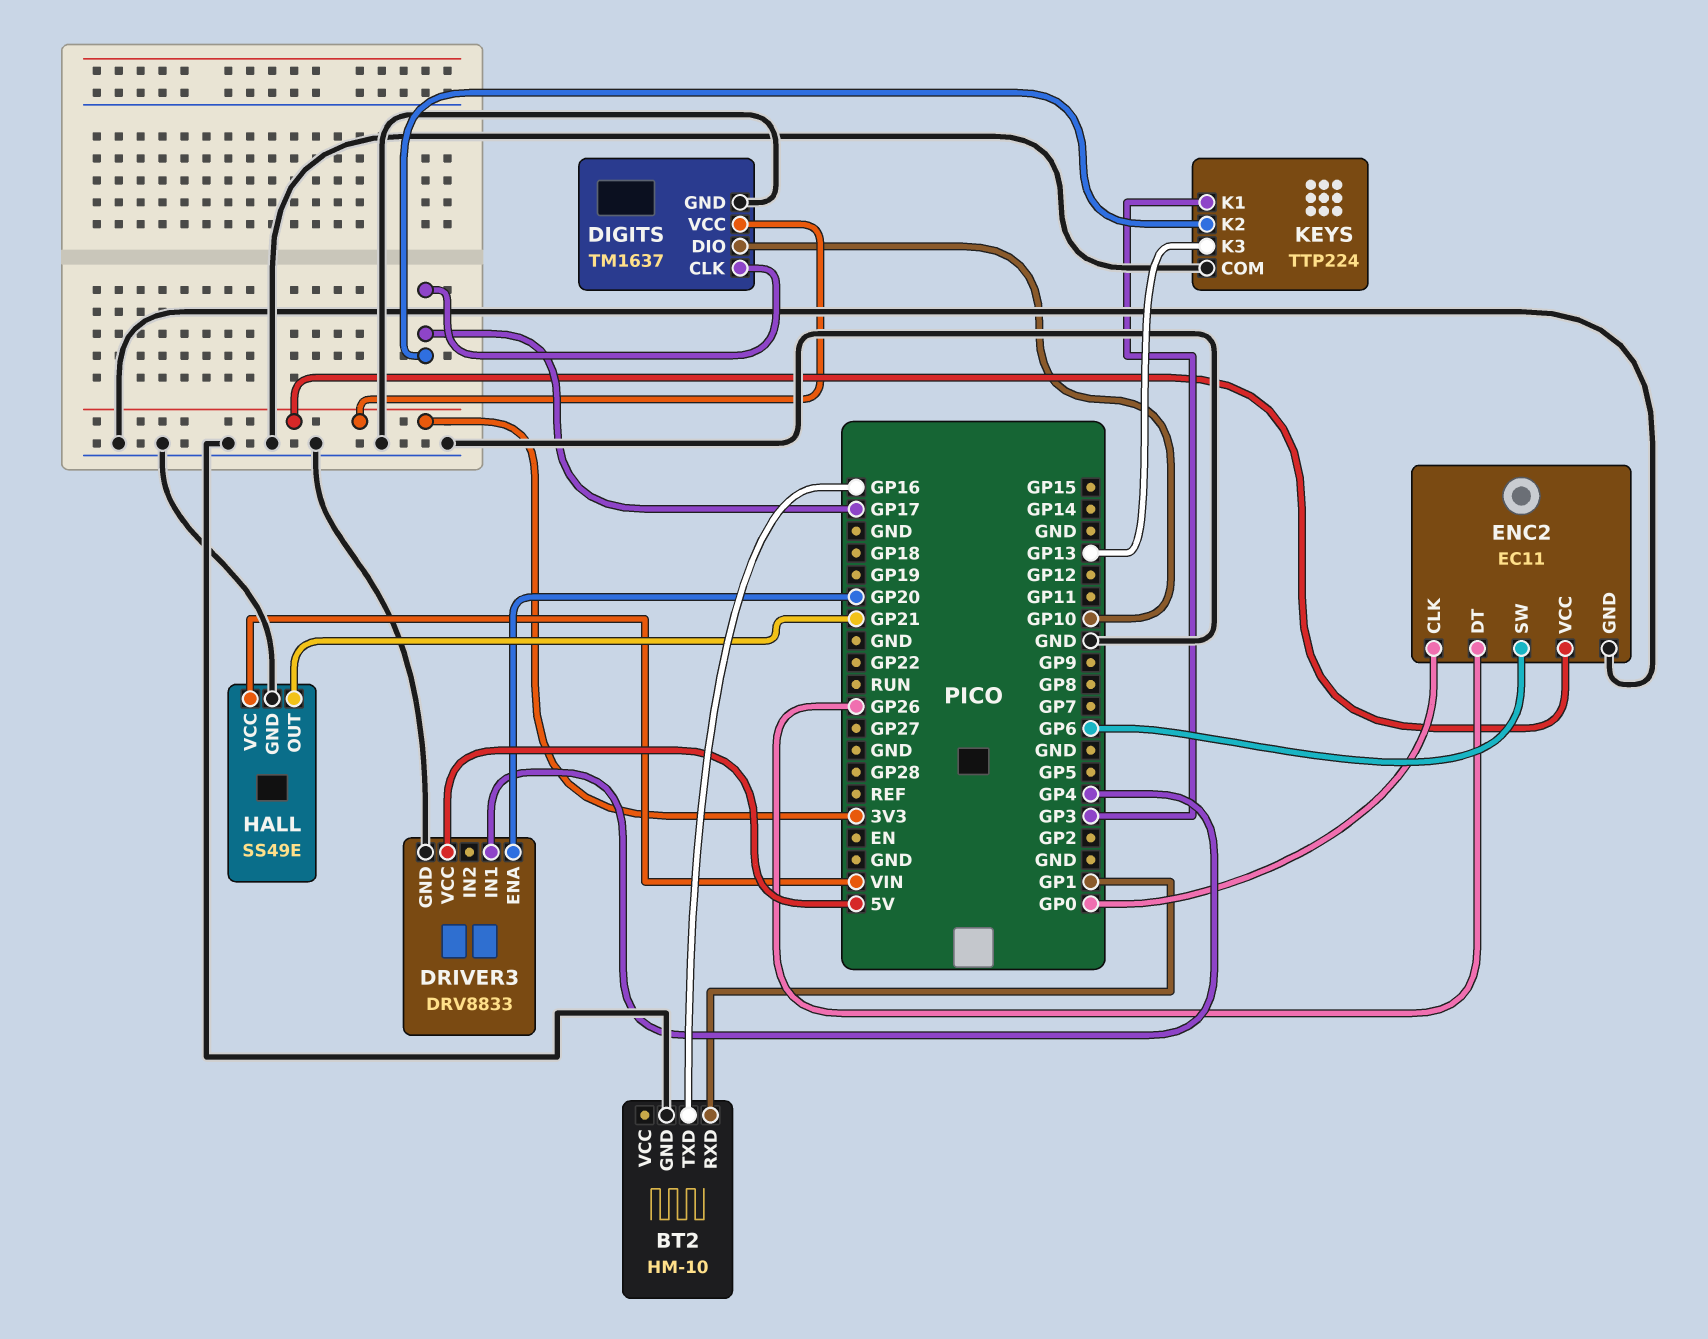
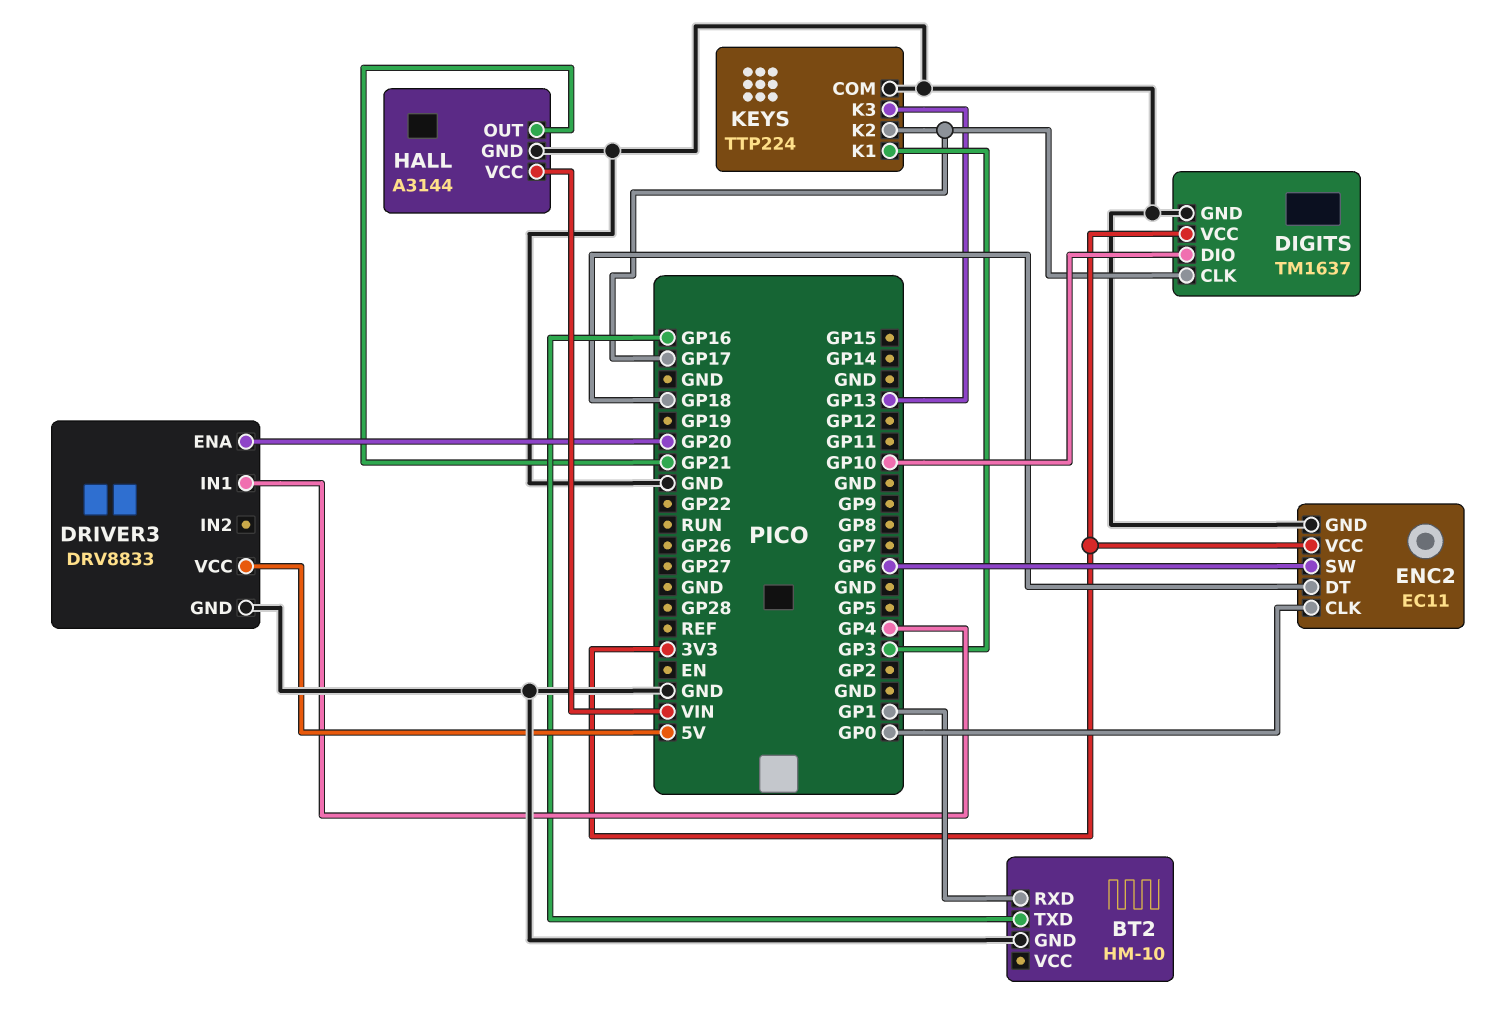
ENC2 pin DT: GP26 -> GP18
HALL: SS49E -> A3144

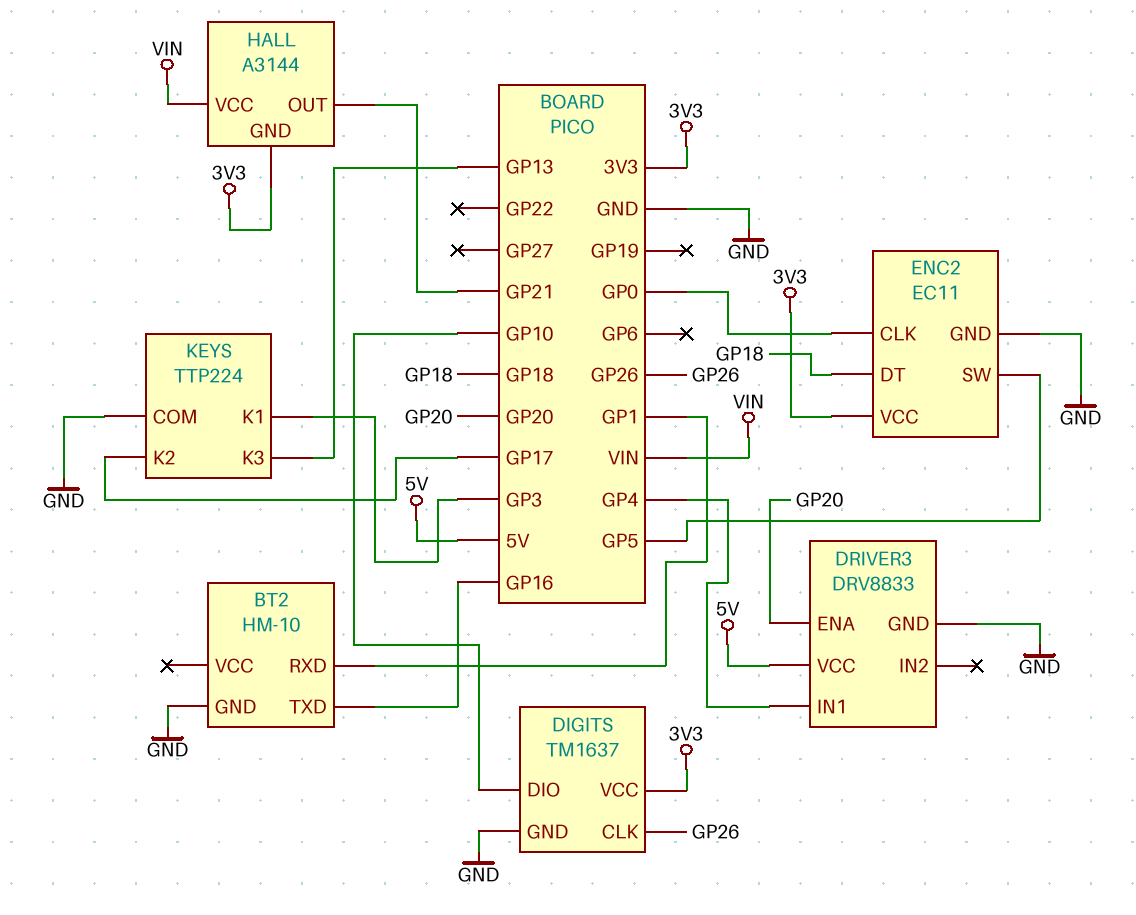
DIGITS pin CLK: GP17 -> GP26
ENC2 pin SW: GP6 -> GP5
HALL pin GND: GND -> 3V3

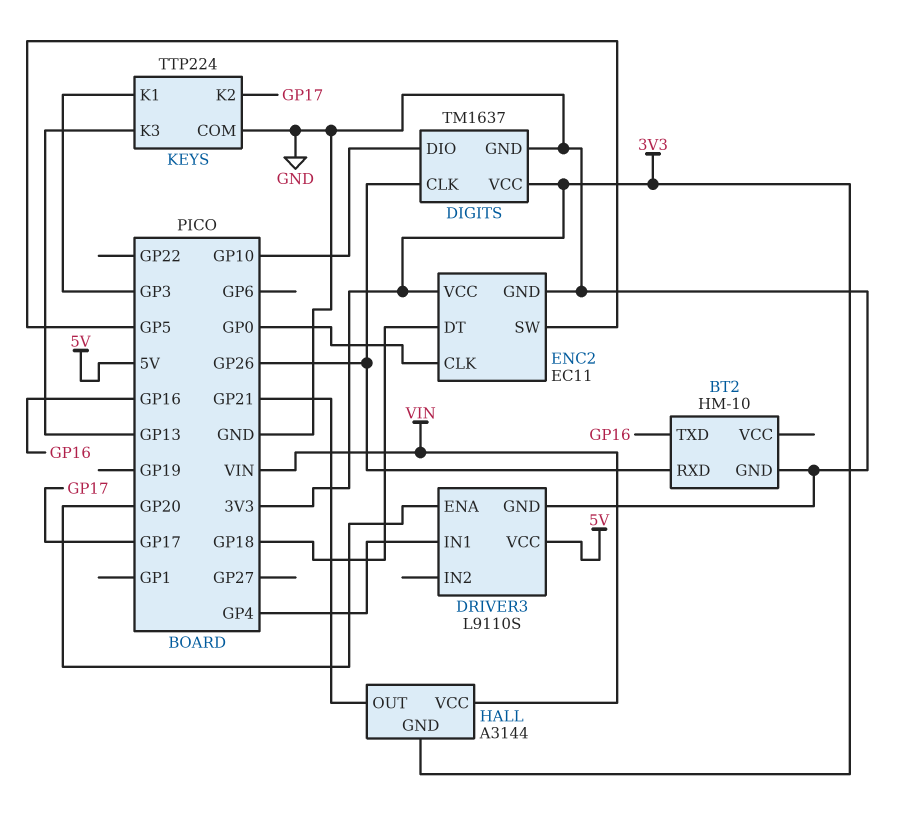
BT2 pin RXD: GP1 -> GP26
DRIVER3: DRV8833 -> L9110S

